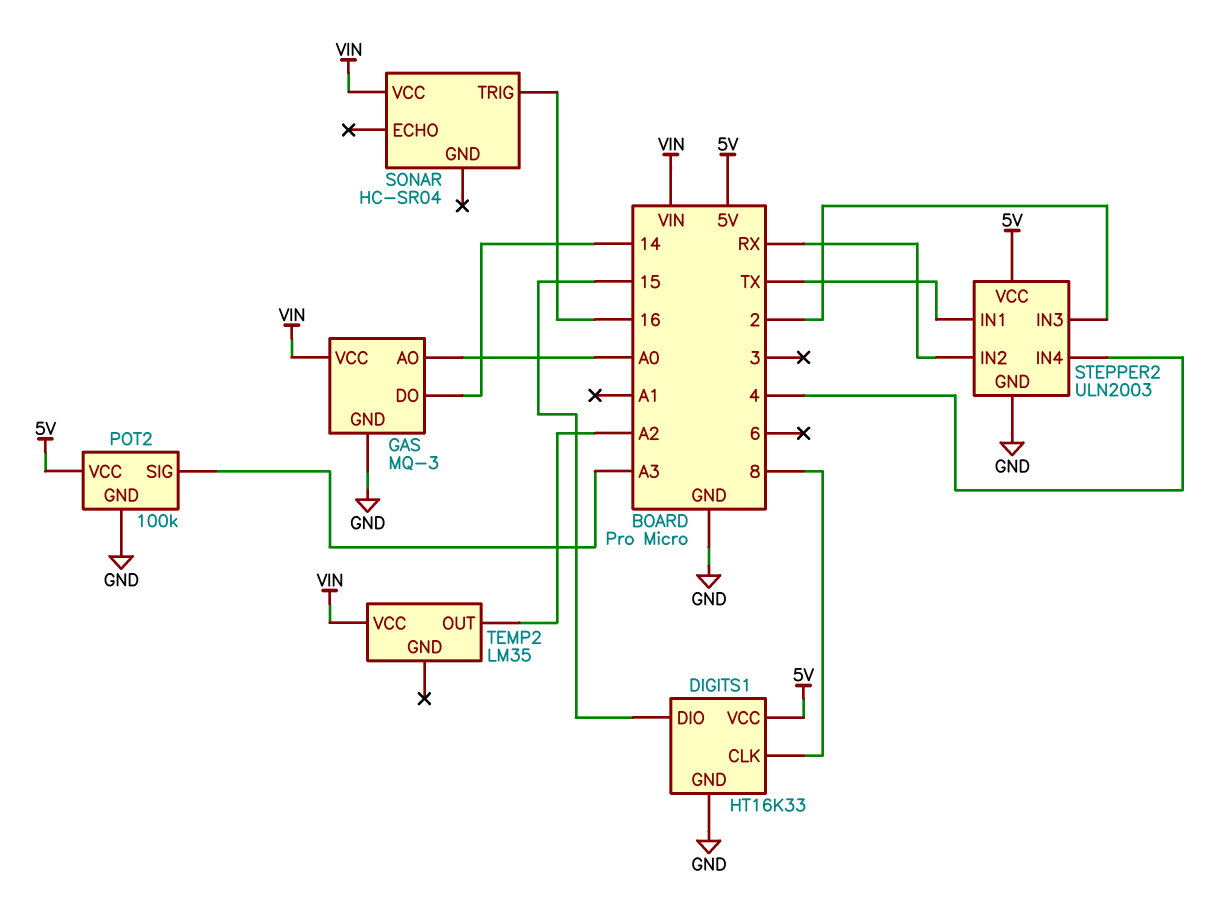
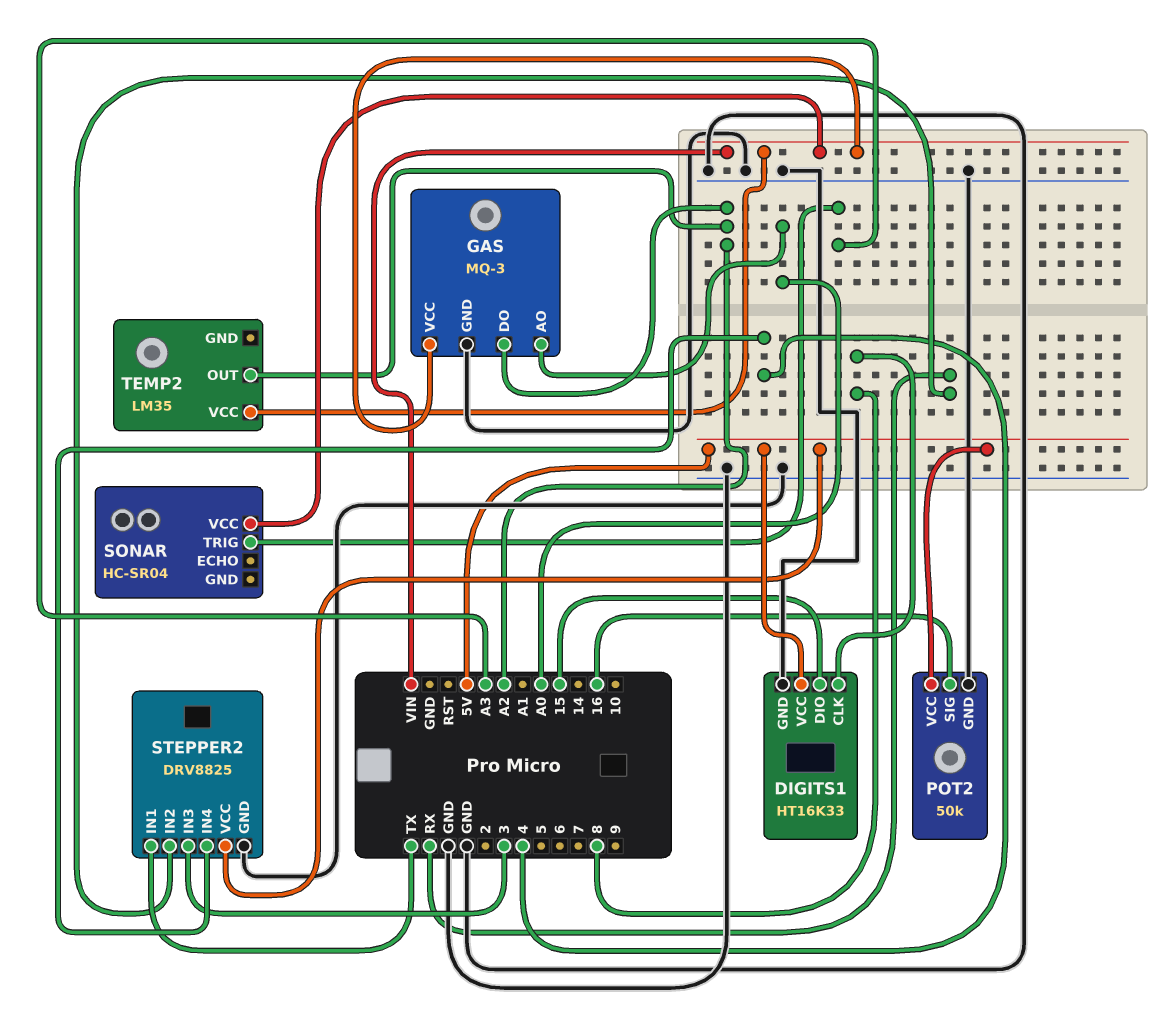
GAS pin DO: 14 -> A2
POT2: 100k -> 50k
POT2 pin SIG: A3 -> 16
SONAR pin TRIG: 16 -> A3
STEPPER2: ULN2003 -> DRV8825
STEPPER2 pin IN3: 2 -> 3

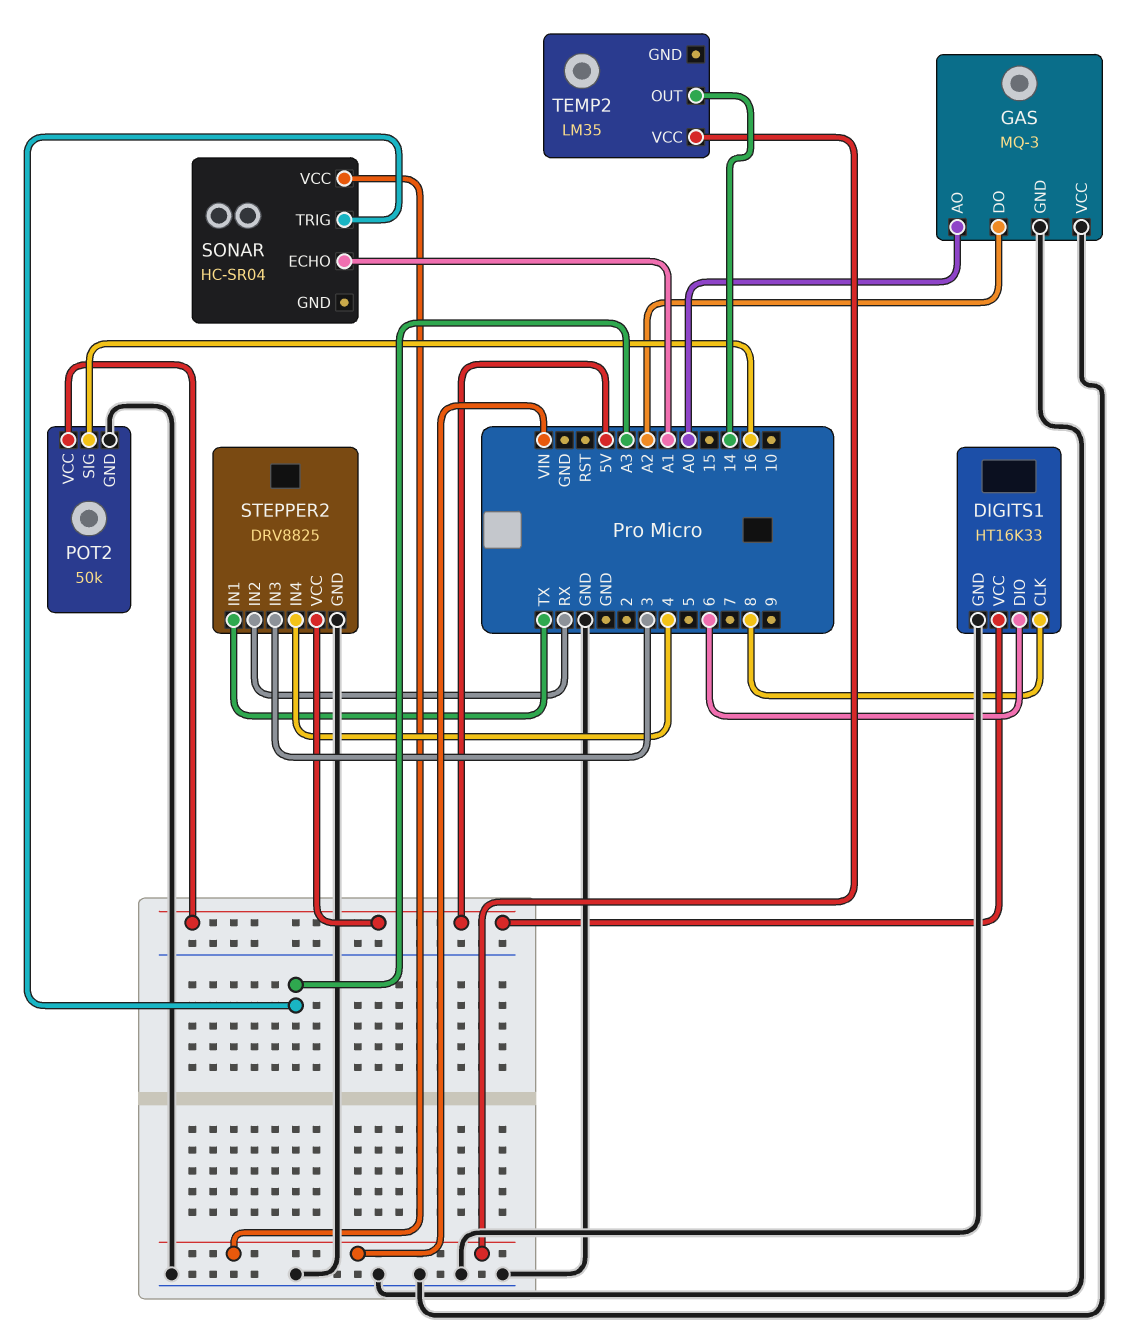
DIGITS1 pin DIO: 15 -> 6
GAS pin VCC: VIN -> GND
SONAR pin ECHO: none -> A1
TEMP2 pin OUT: A2 -> 14

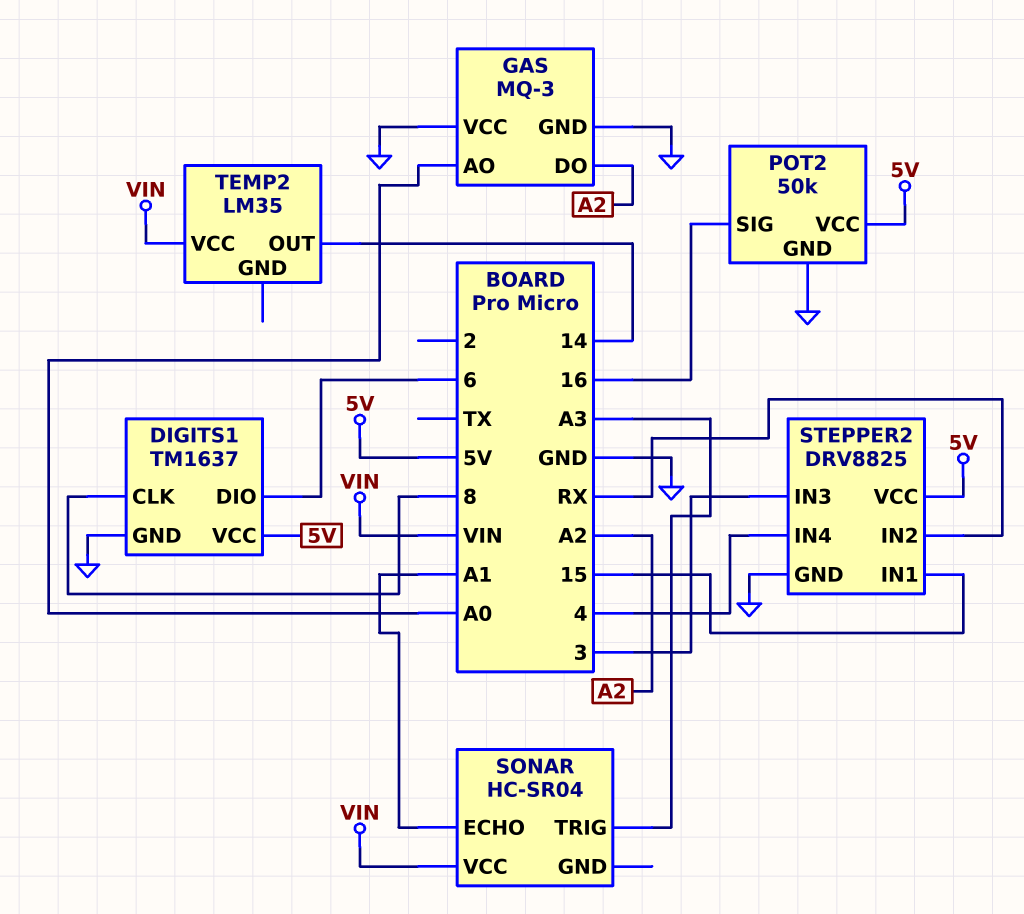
DIGITS1: HT16K33 -> TM1637
STEPPER2 pin IN1: TX -> 15

